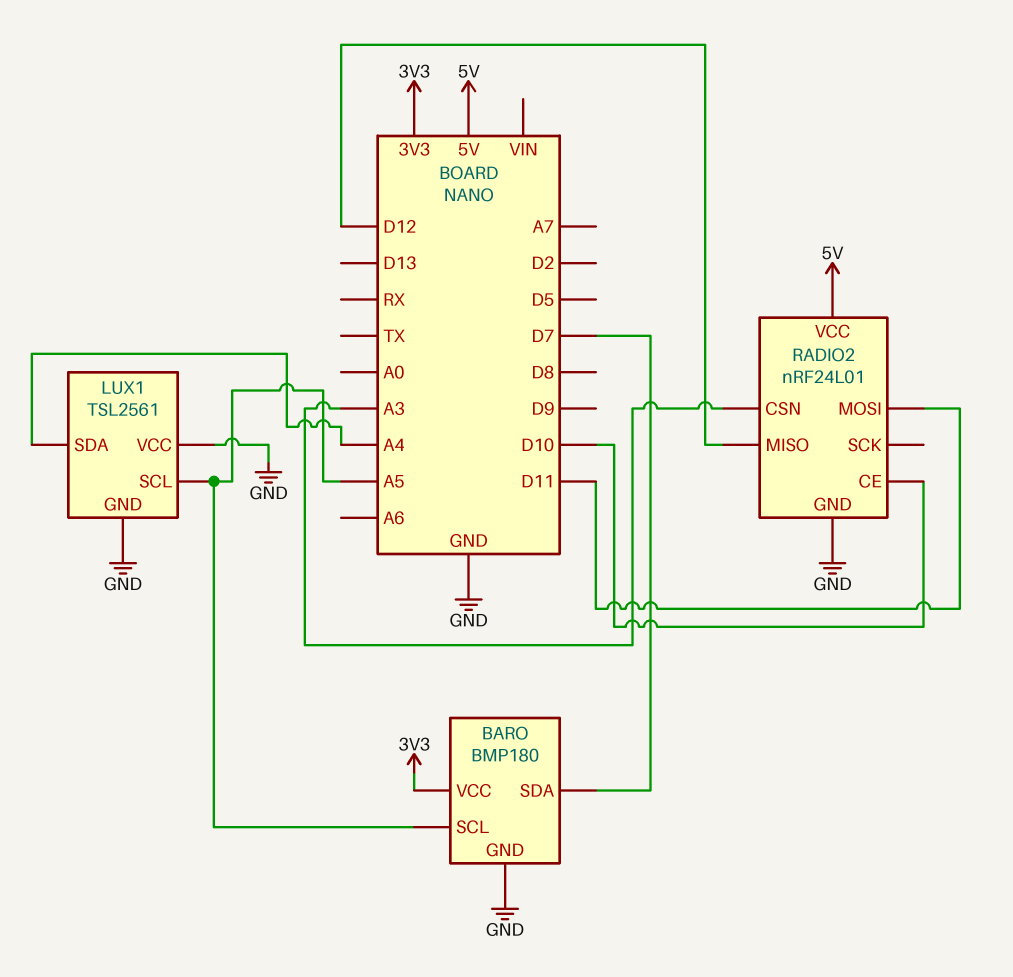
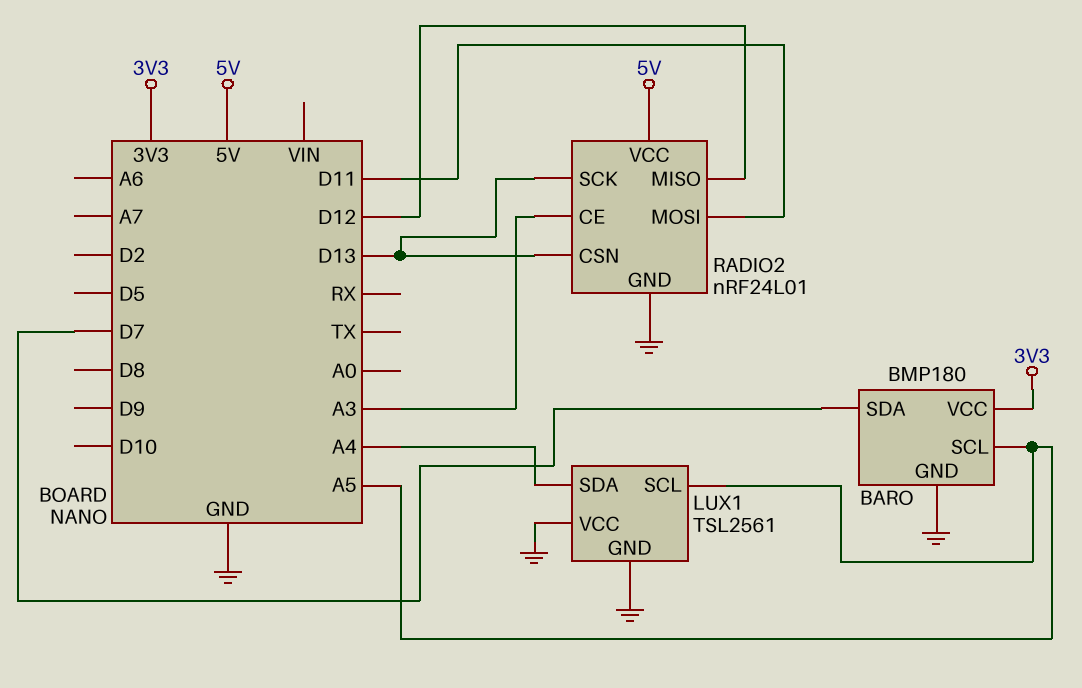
RADIO2 pin CE: D10 -> A3
RADIO2 pin CSN: A3 -> D13
RADIO2 pin SCK: none -> D13

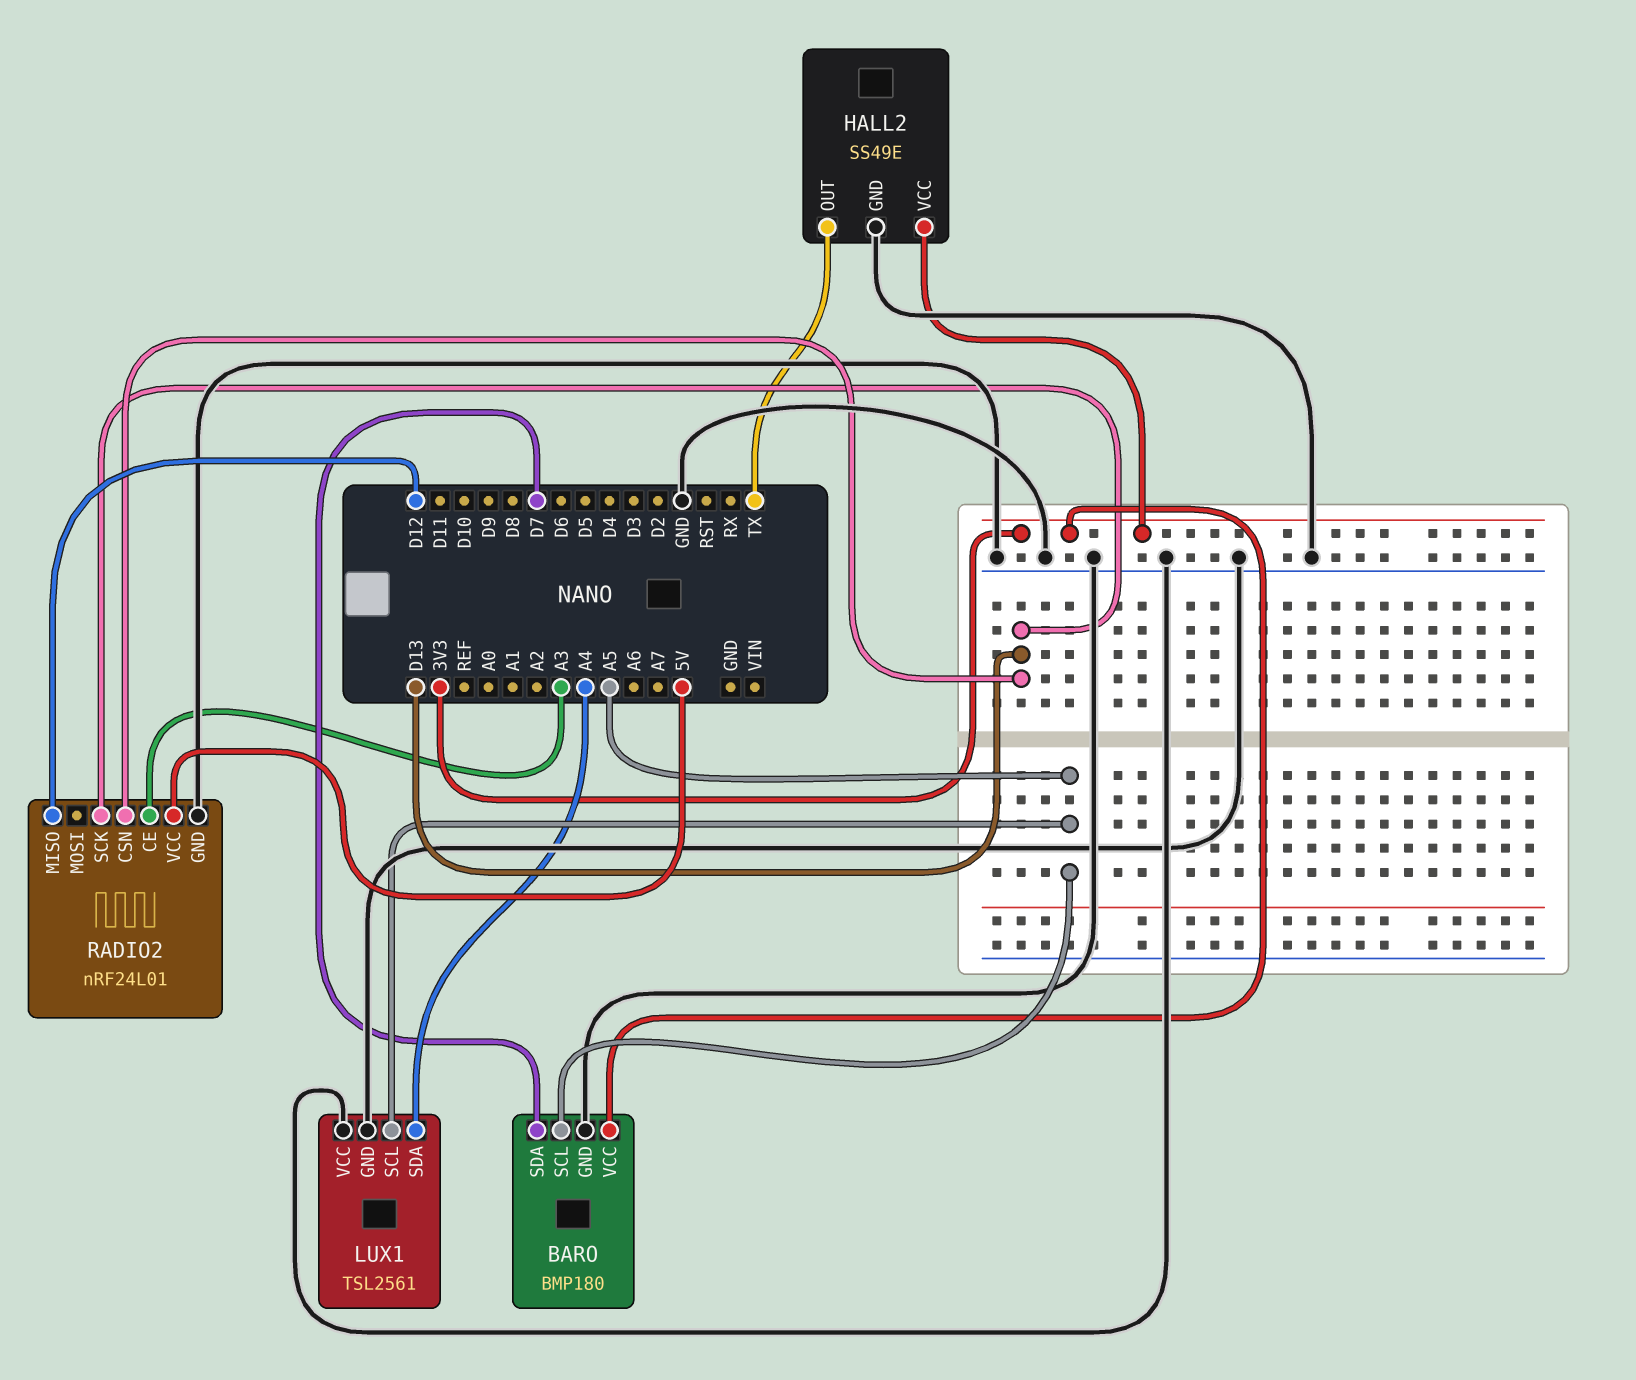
HALL2: none -> SS49E
HALL2 pin GND: none -> GND
HALL2 pin OUT: none -> TX
HALL2 pin VCC: none -> 3V3
RADIO2 pin MOSI: D11 -> none

